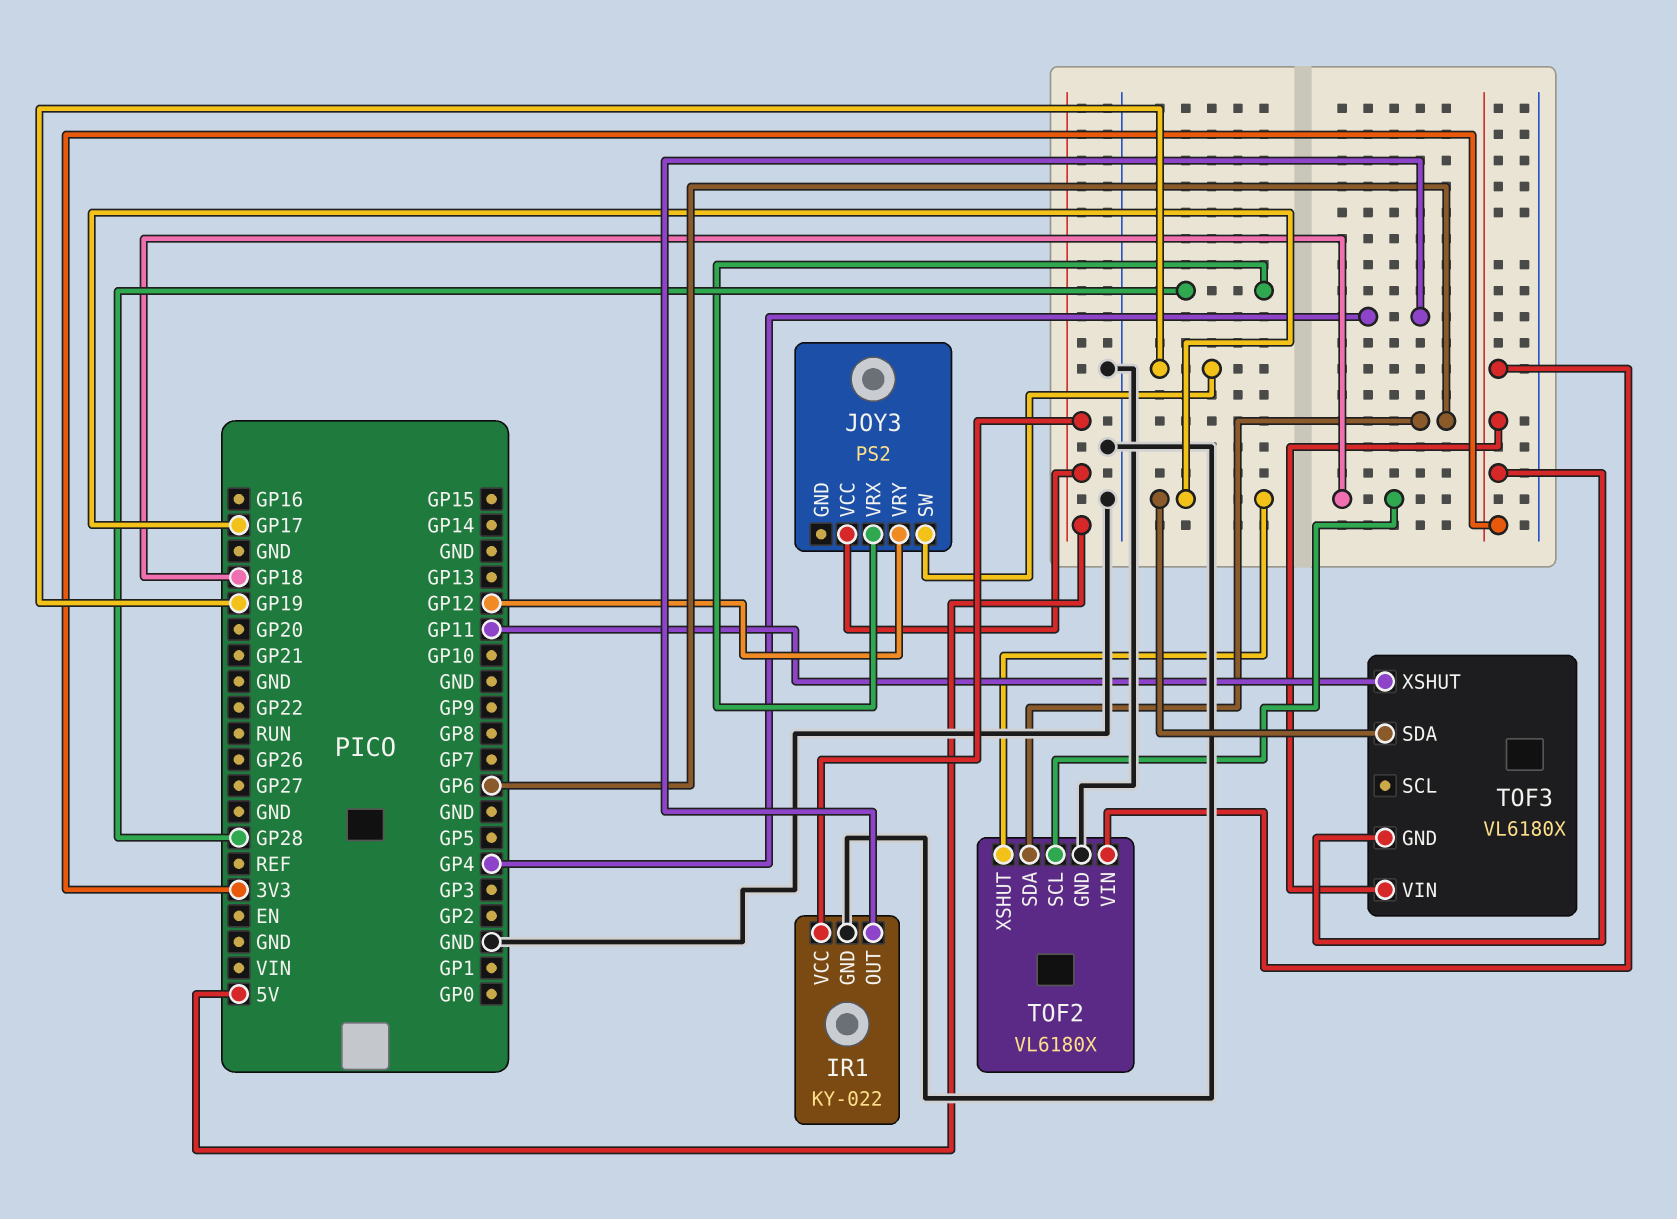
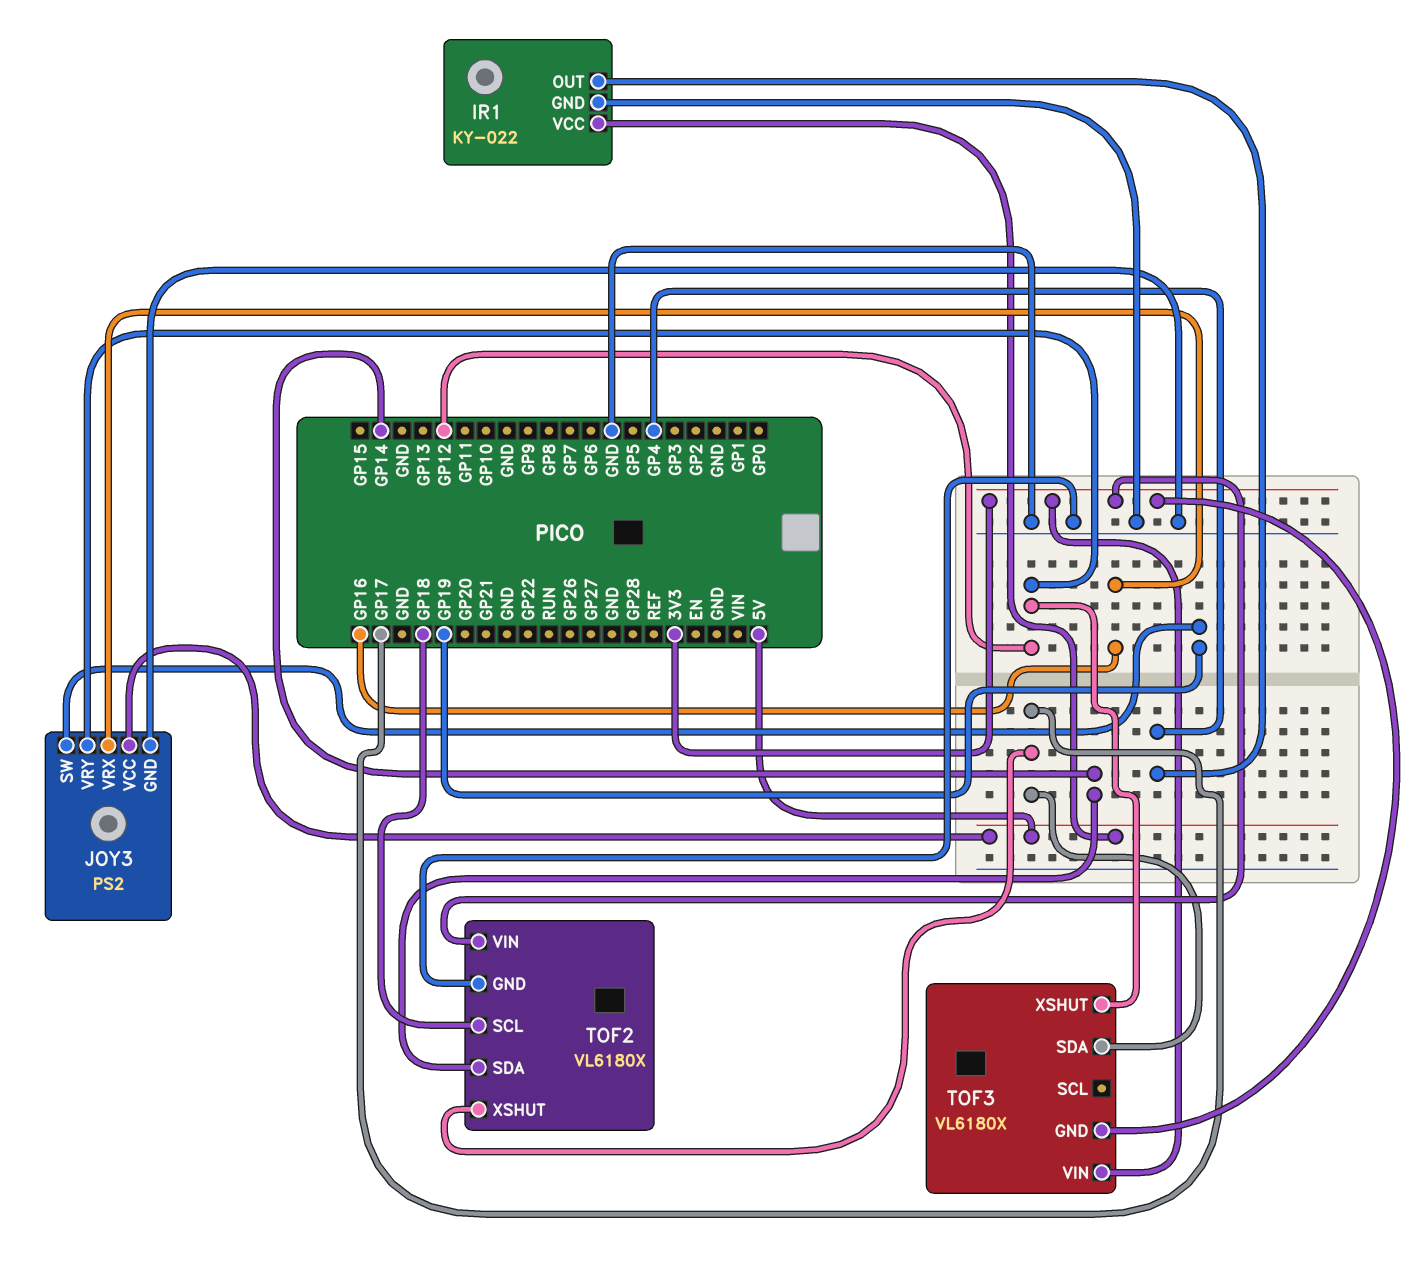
JOY3 pin GND: none -> GND
JOY3 pin VRX: GP28 -> GP16
TOF2 pin SDA: GP6 -> GP14
TOF3 pin XSHUT: GP11 -> GP12

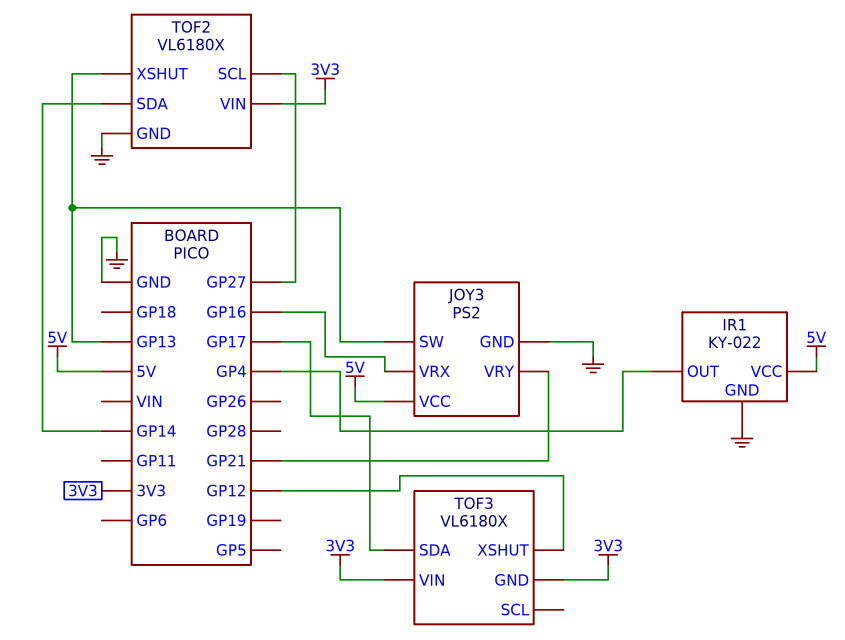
JOY3 pin SW: GP19 -> GP13
JOY3 pin VRY: GP12 -> GP21
TOF2 pin SCL: GP18 -> GP27
TOF2 pin XSHUT: GP17 -> GP13

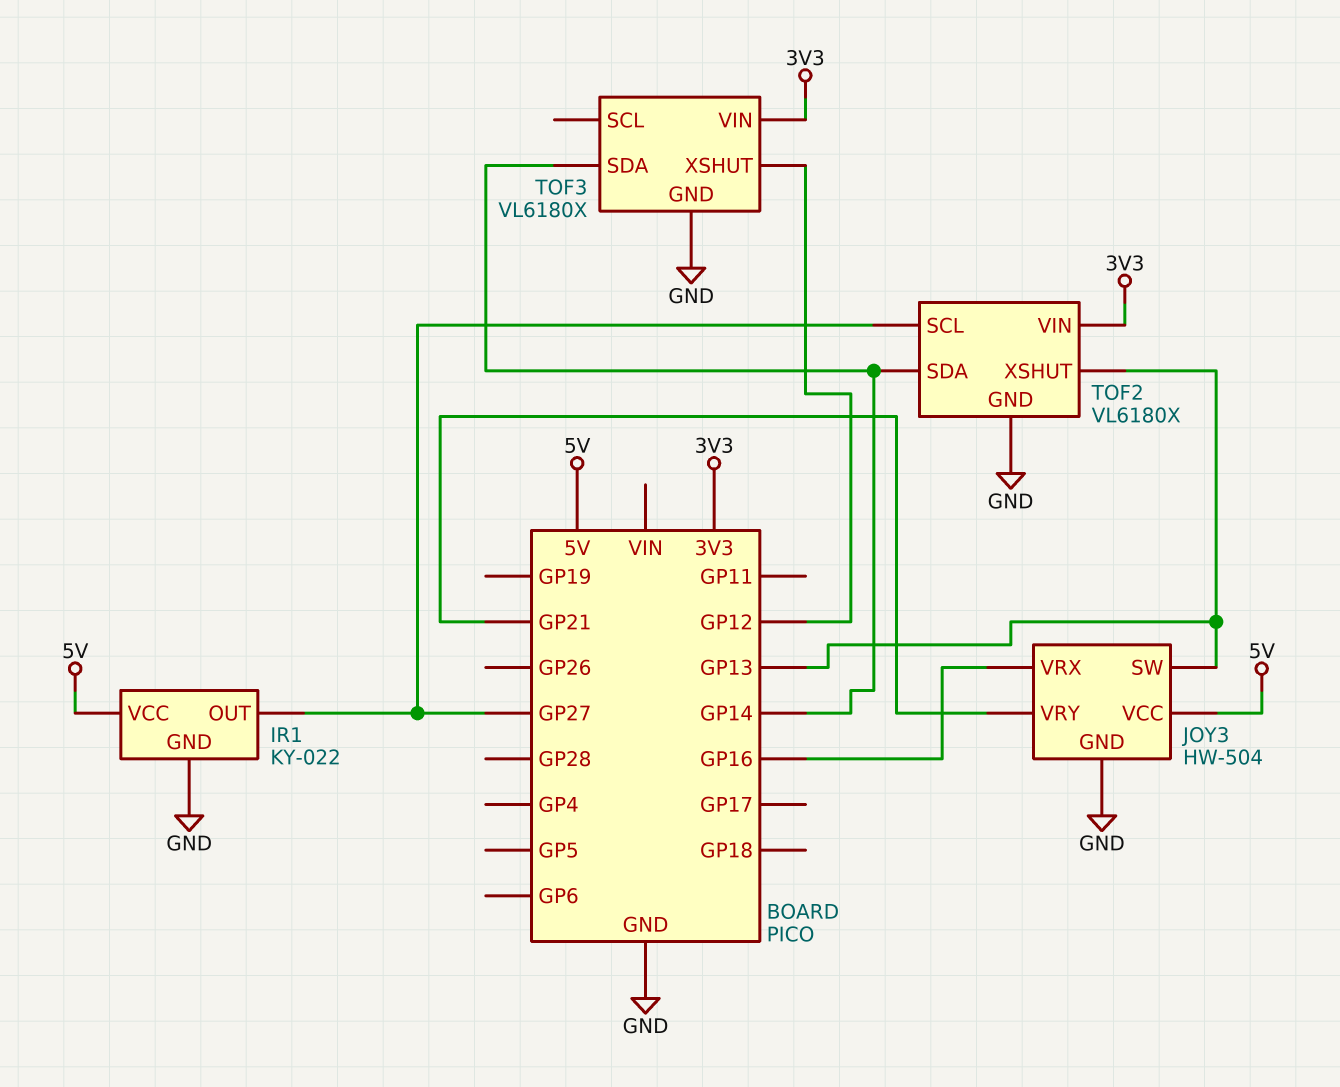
IR1 pin OUT: GP4 -> GP27
JOY3: PS2 -> HW-504
TOF3 pin GND: 3V3 -> GND
TOF3 pin SDA: GP17 -> GP14

